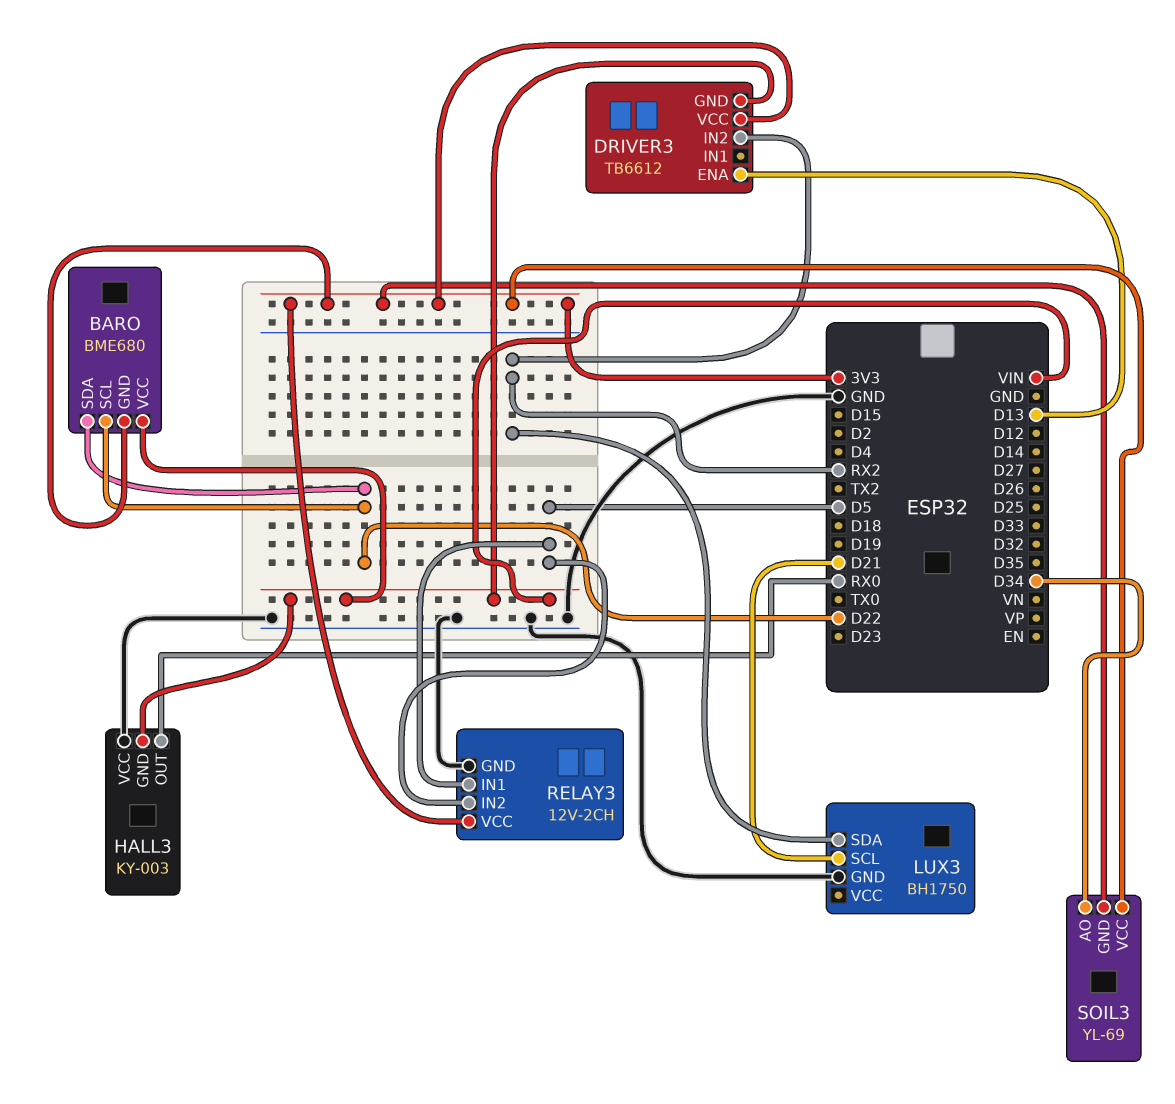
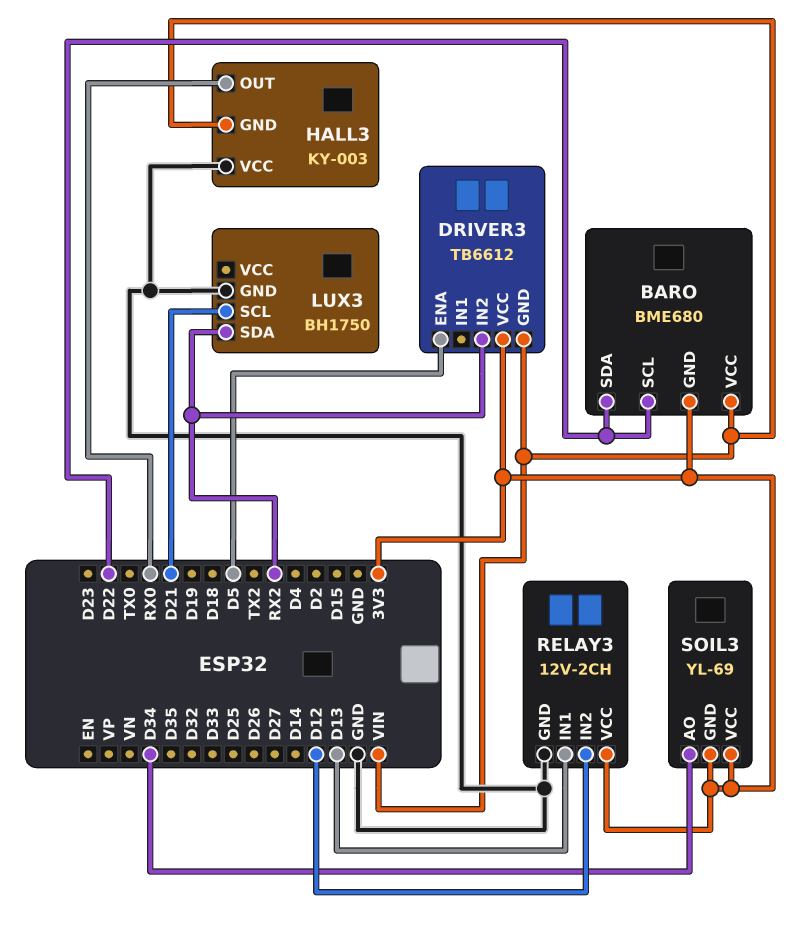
DRIVER3 pin ENA: D13 -> D5
RELAY3 pin IN1: D5 -> D13
RELAY3 pin IN2: D5 -> D12

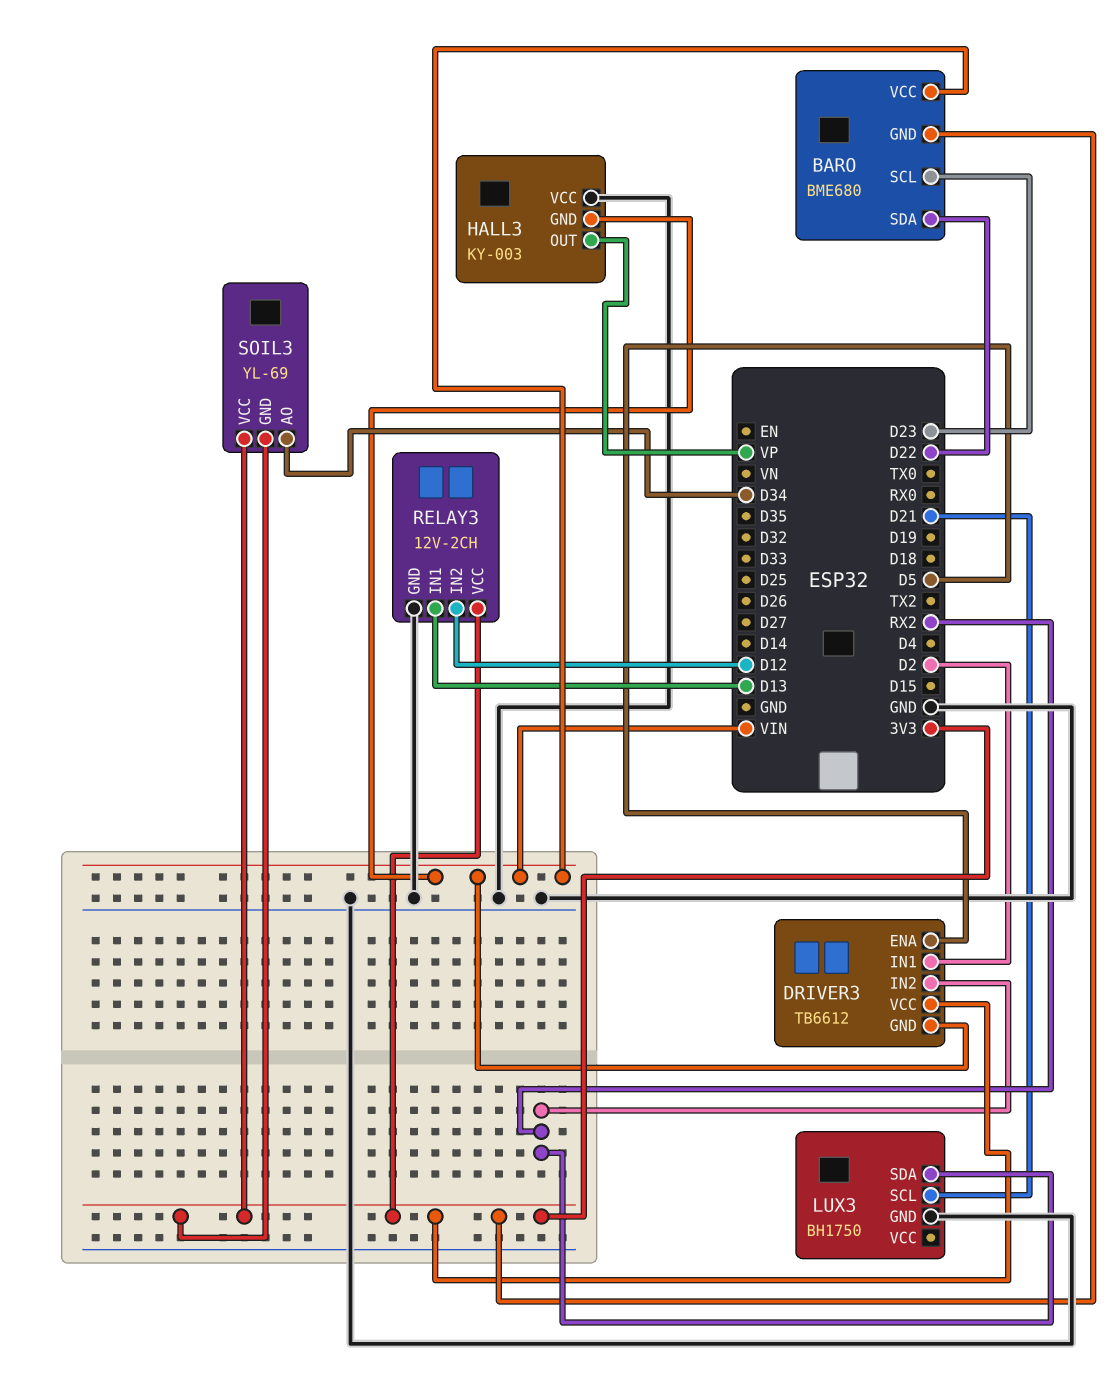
BARO pin SCL: D22 -> D23
DRIVER3 pin IN1: none -> D2
HALL3 pin OUT: RX0 -> VP

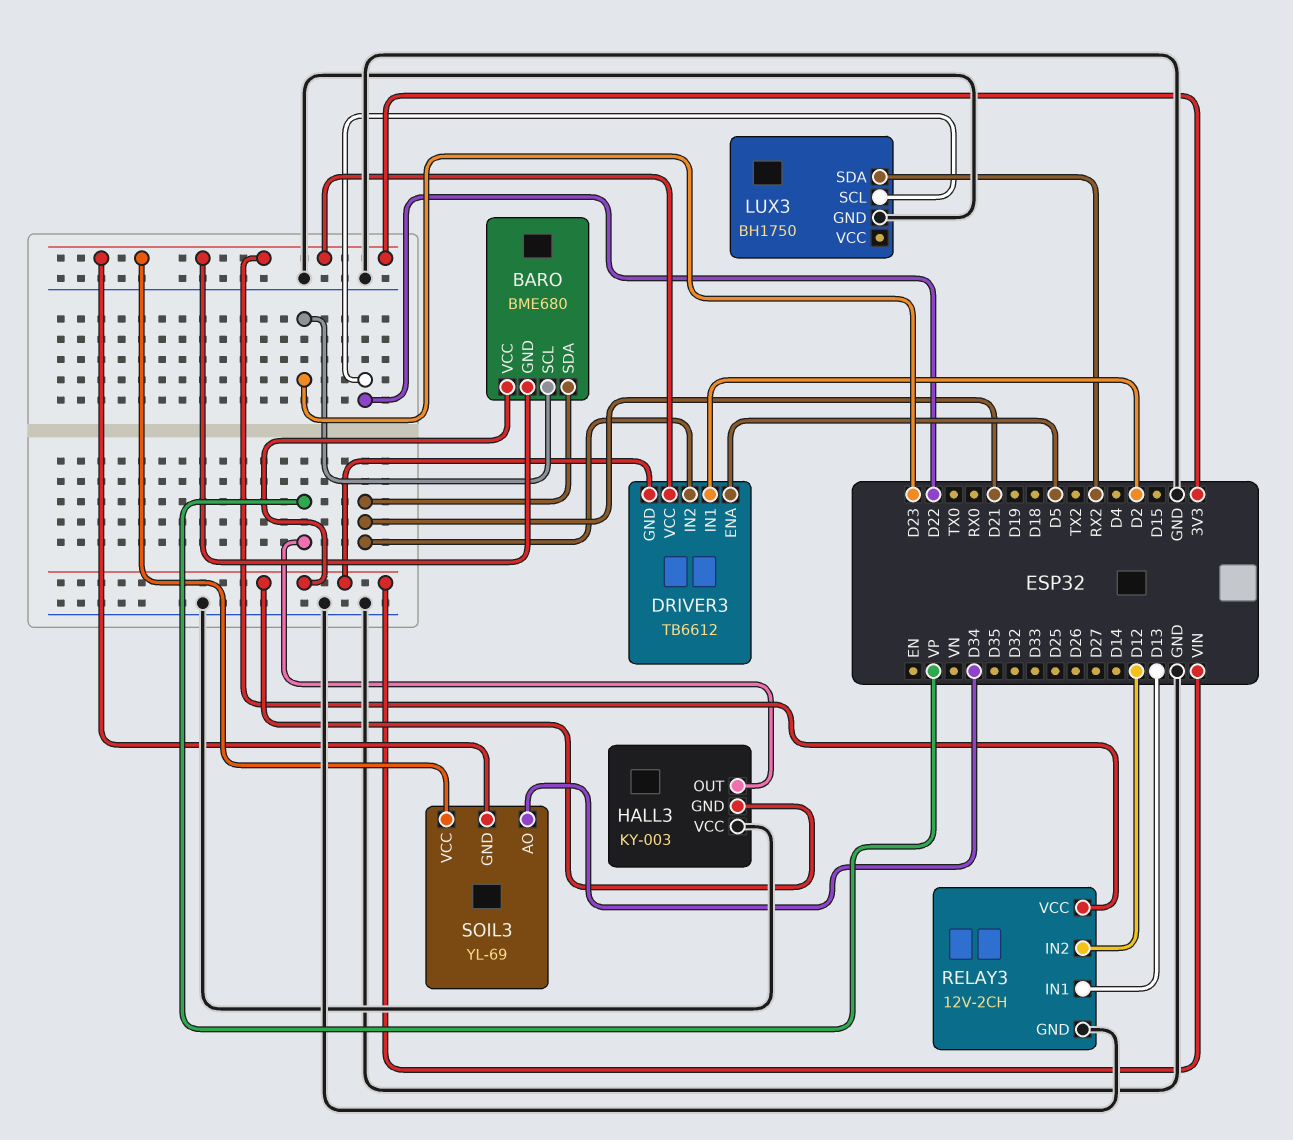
BARO pin SDA: D22 -> D21
DRIVER3 pin IN2: RX2 -> D21
LUX3 pin SCL: D21 -> D22

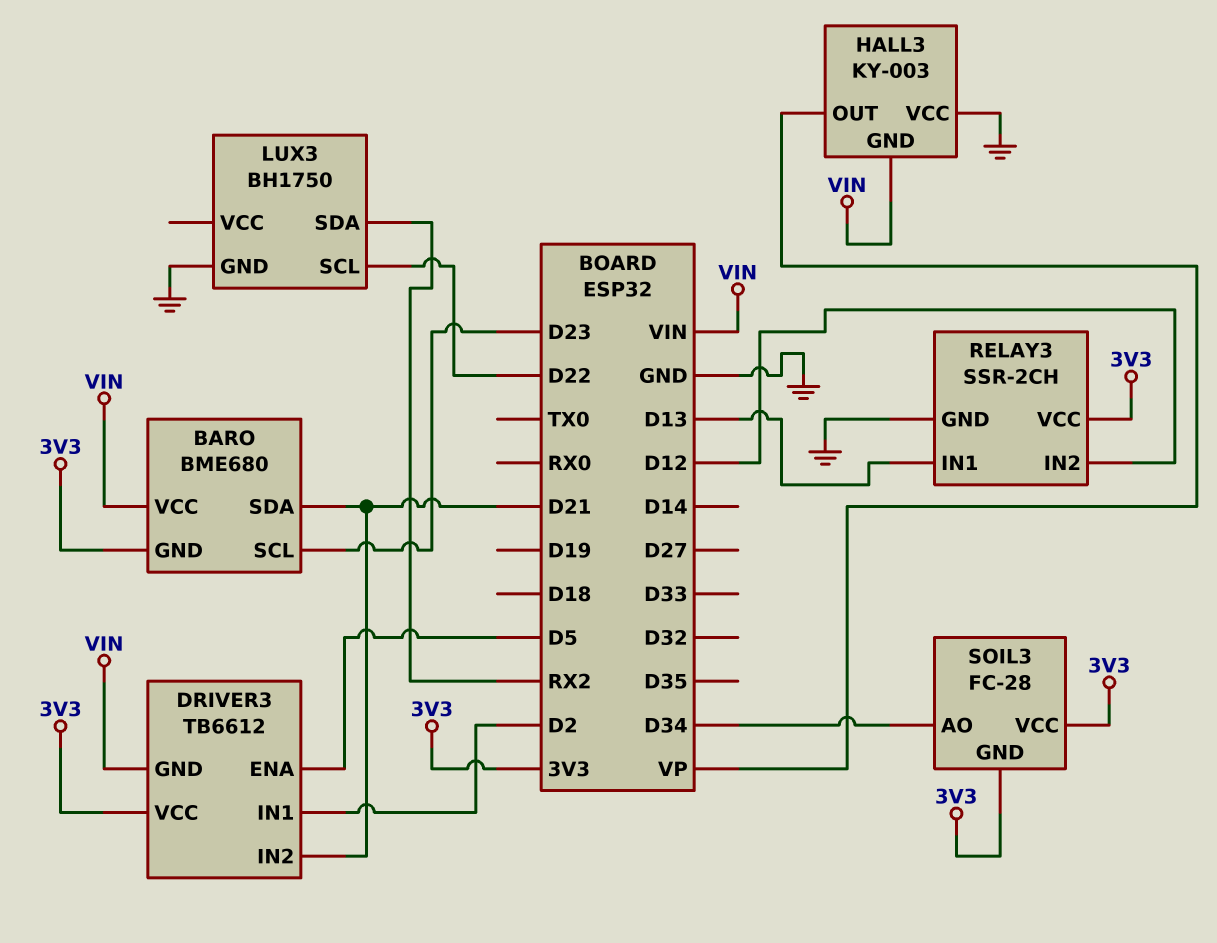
RELAY3: 12V-2CH -> SSR-2CH
SOIL3: YL-69 -> FC-28

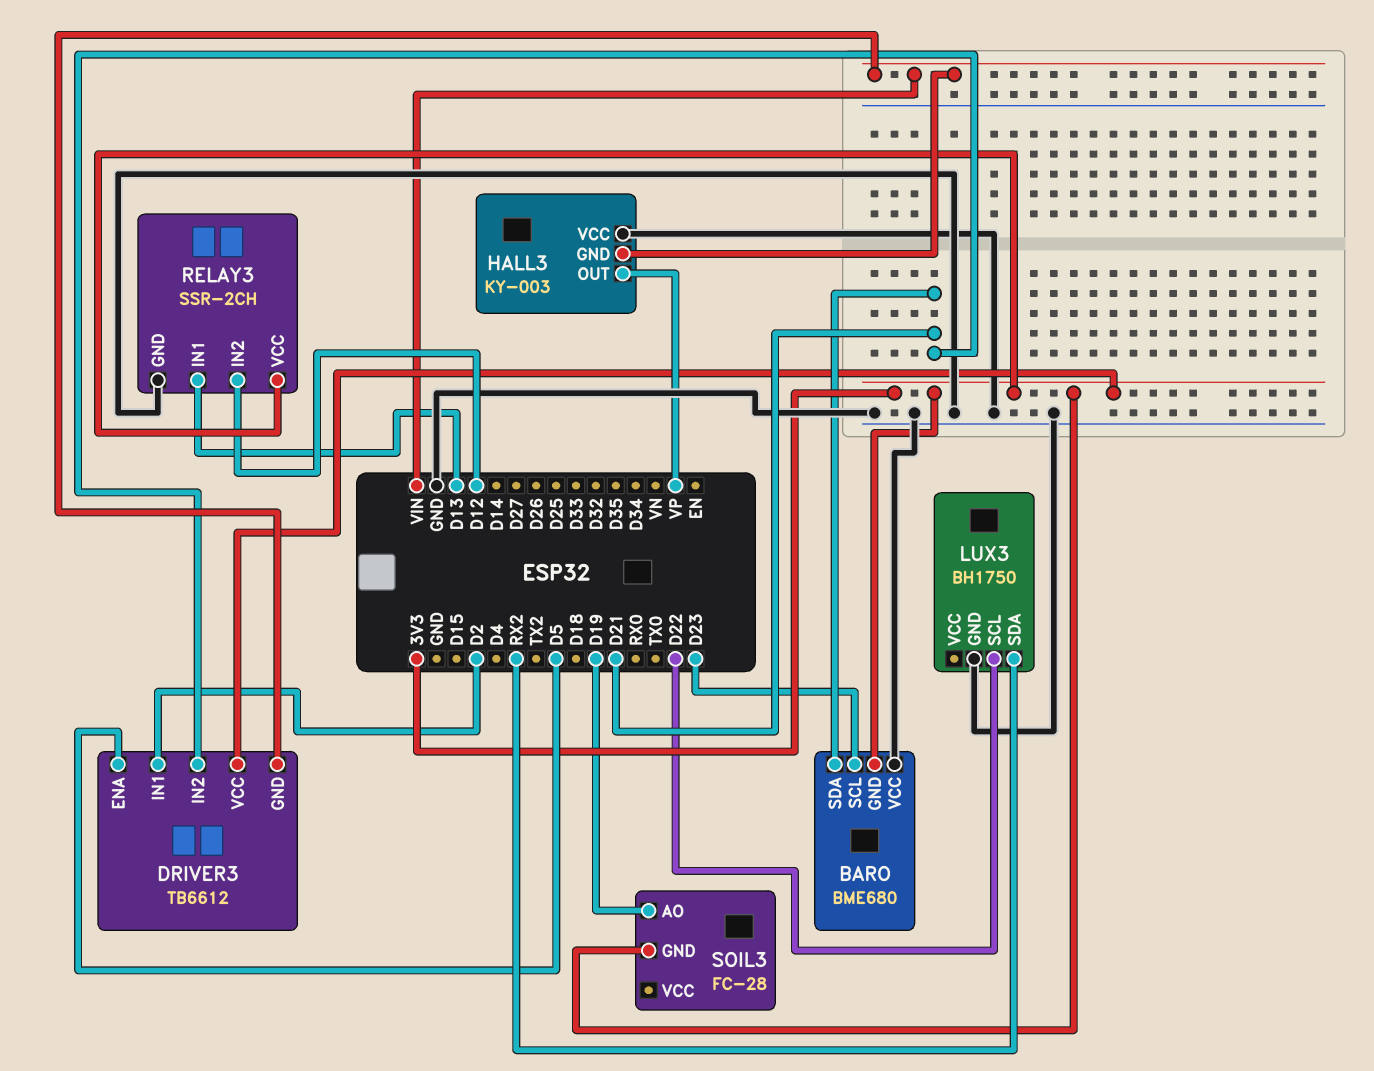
BARO pin VCC: VIN -> GND
SOIL3 pin AO: D34 -> D19
SOIL3 pin VCC: 3V3 -> none

